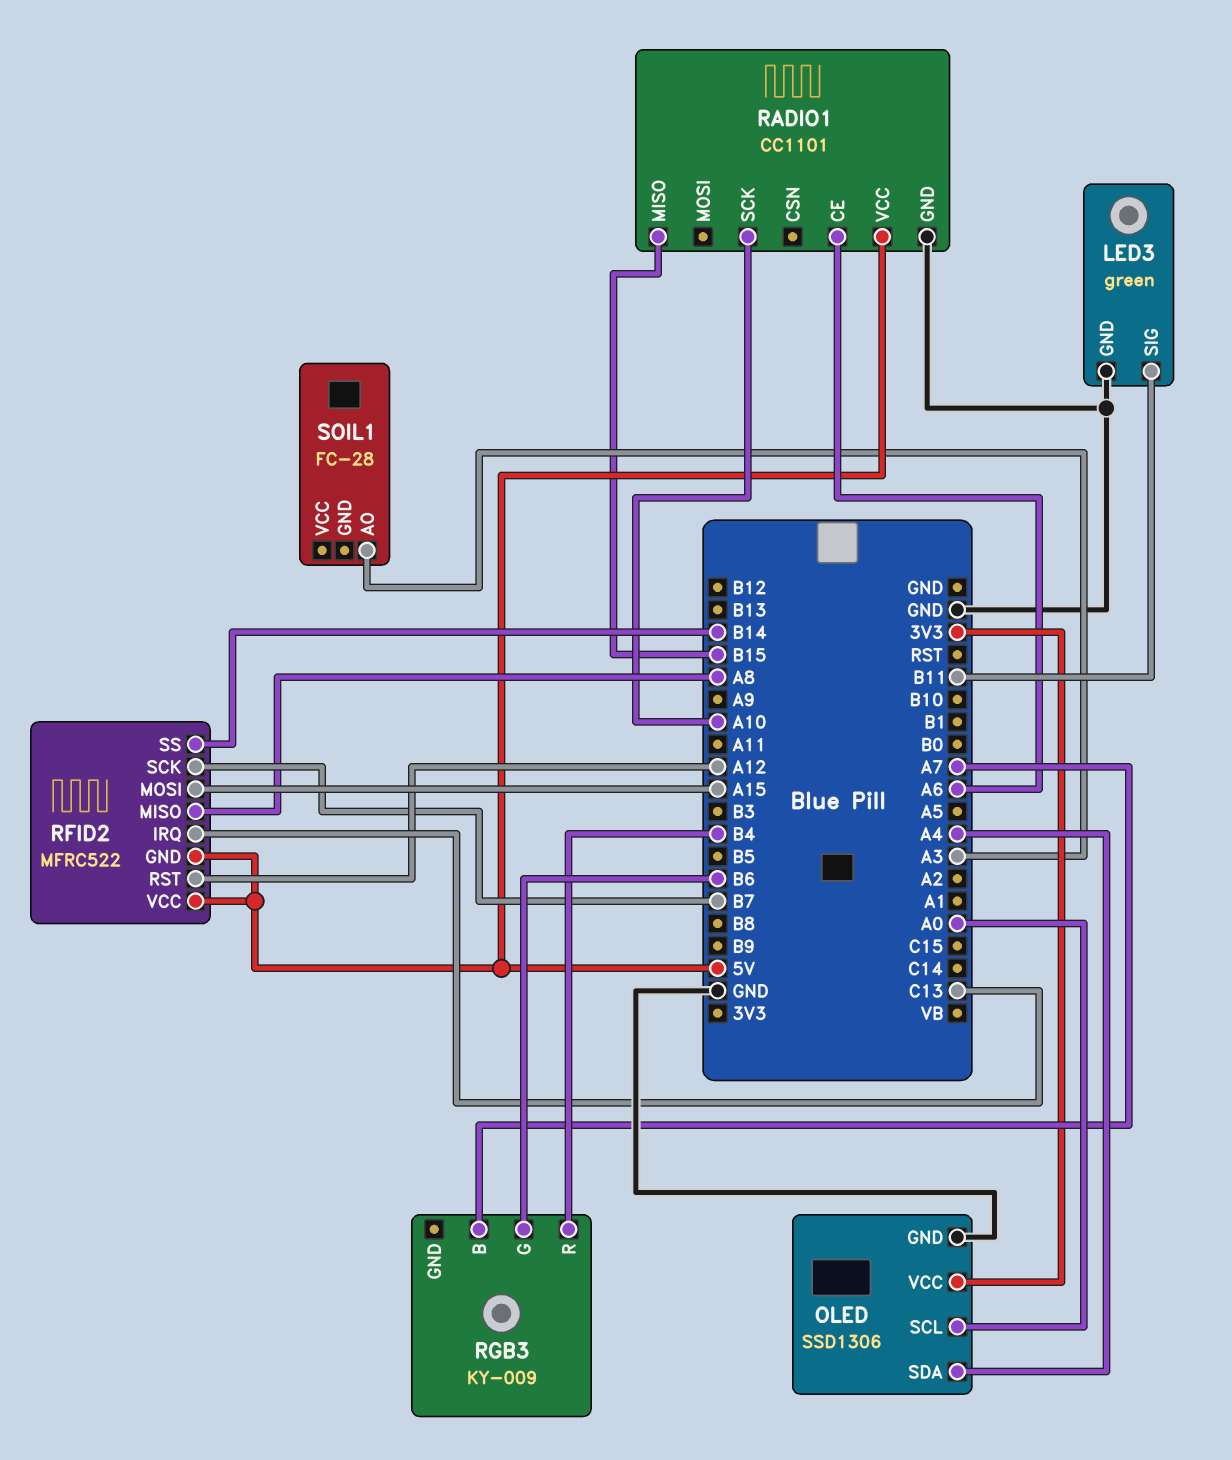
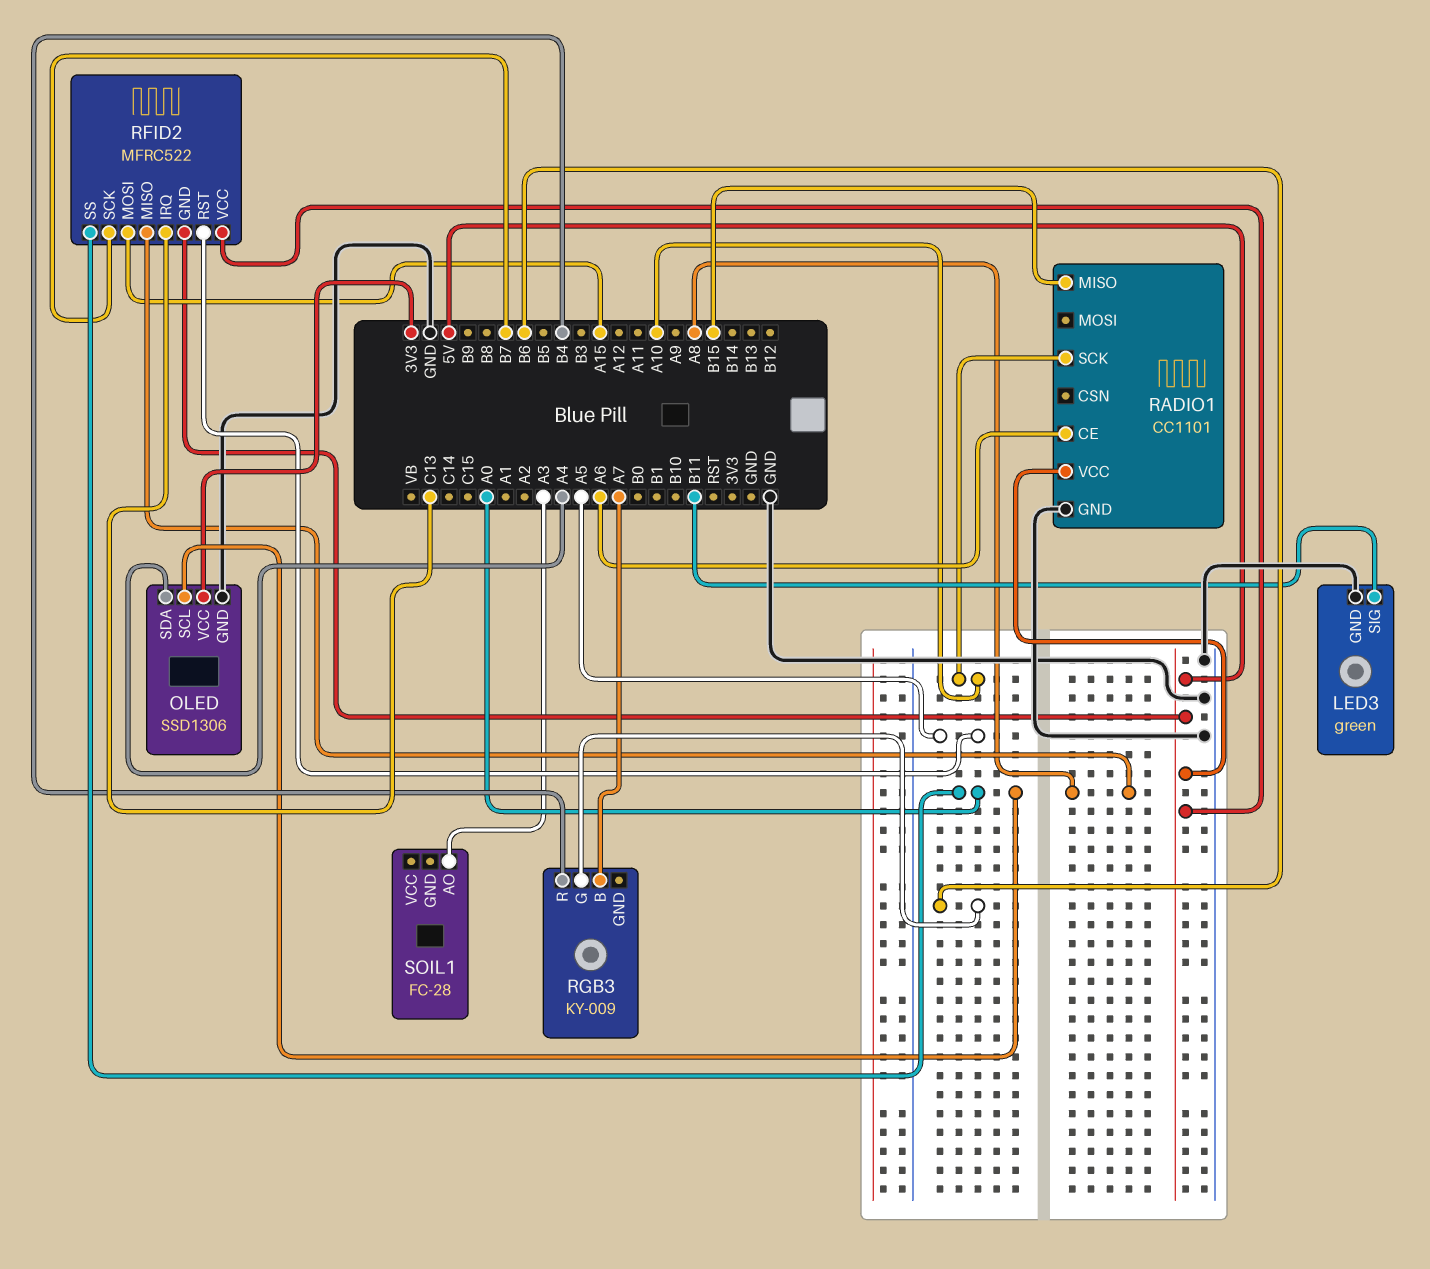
RFID2 pin RST: A12 -> A5
RFID2 pin SS: B14 -> A0

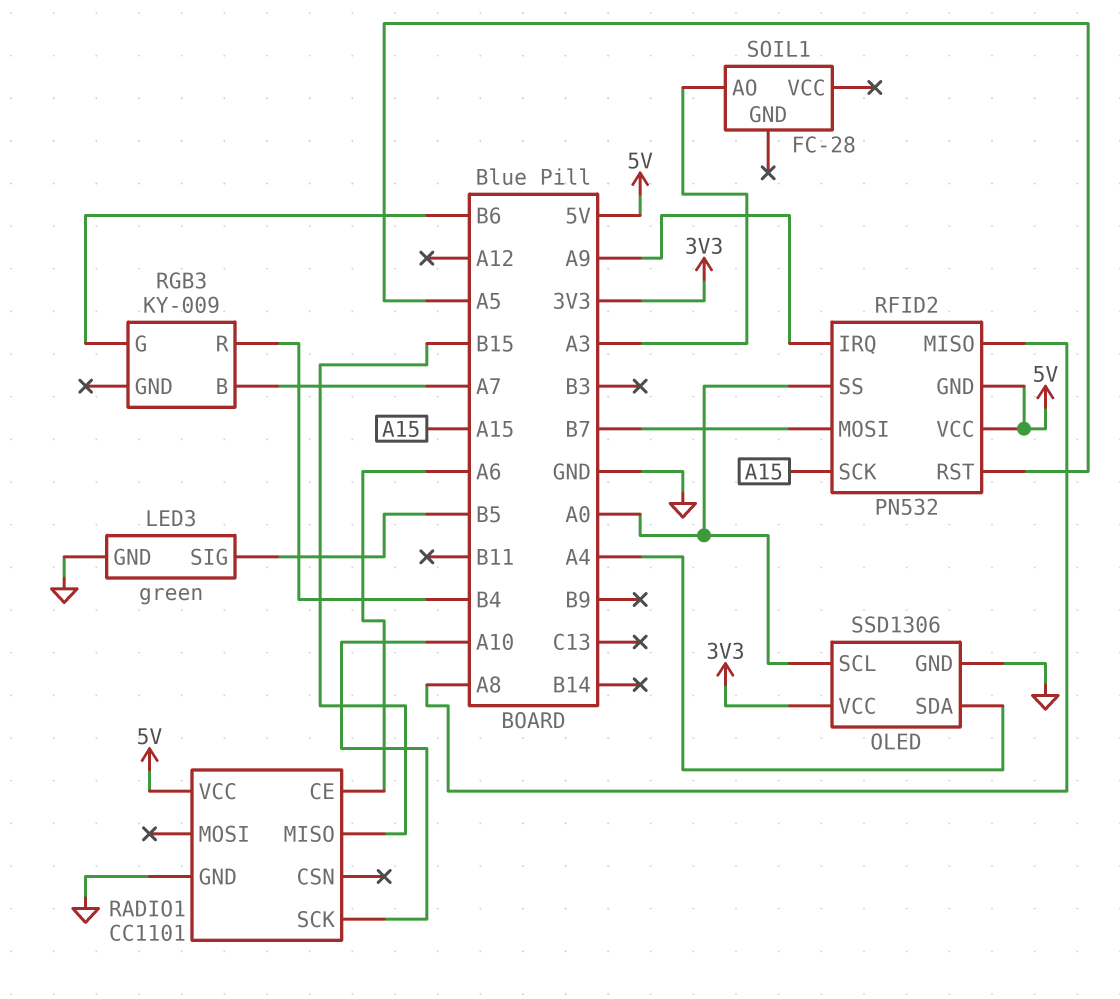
LED3 pin SIG: B11 -> B5
RFID2: MFRC522 -> PN532
RFID2 pin IRQ: C13 -> A9
RFID2 pin MOSI: A15 -> B7
RFID2 pin SCK: B7 -> A15

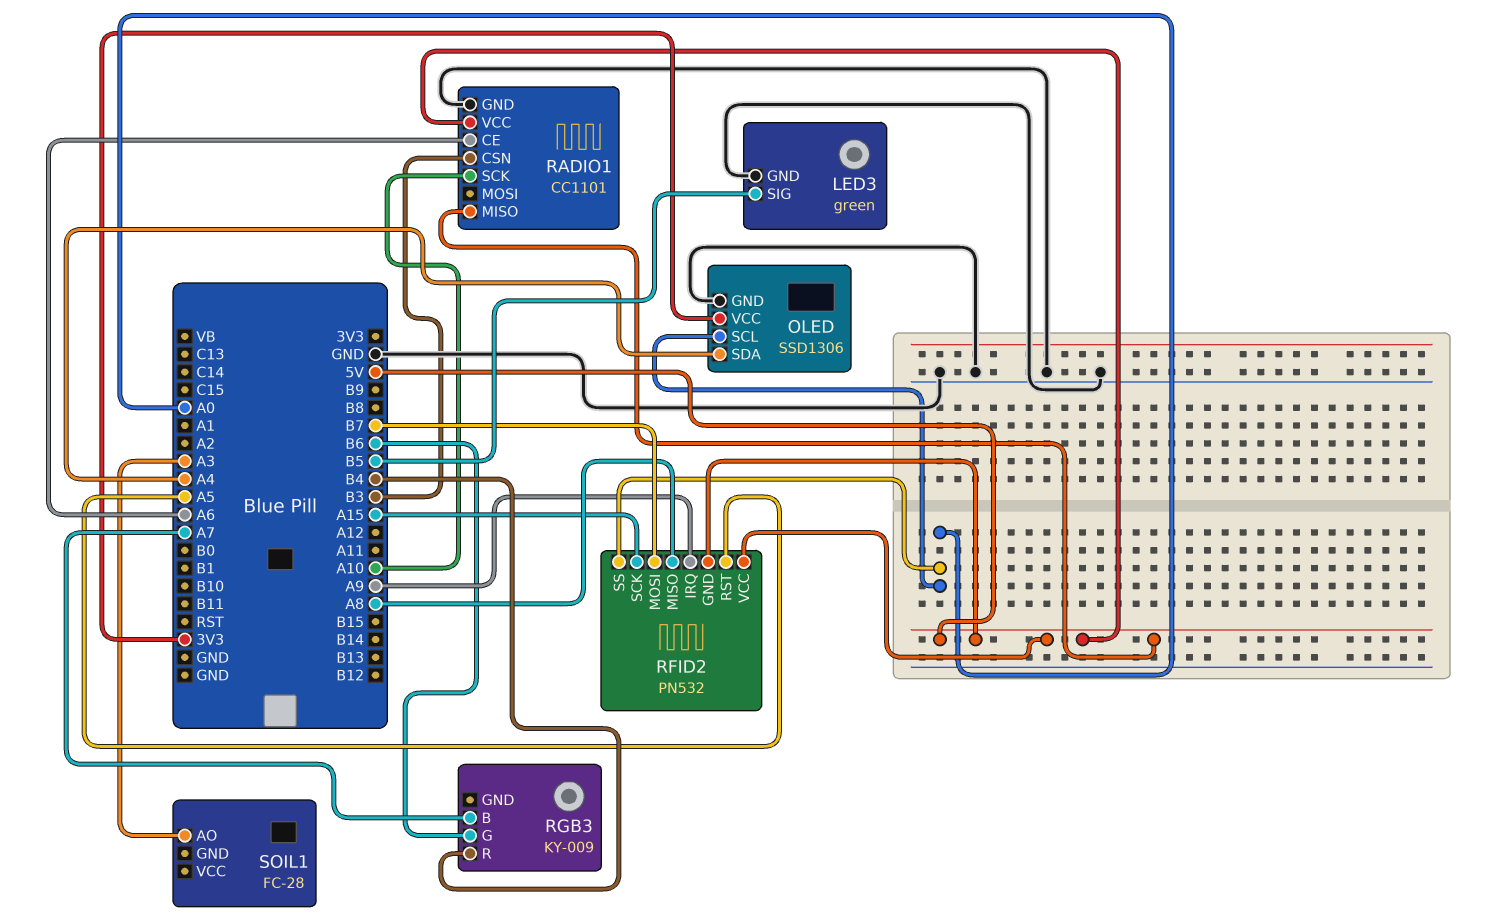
RADIO1 pin CSN: none -> B3
RADIO1 pin MISO: B15 -> 5V

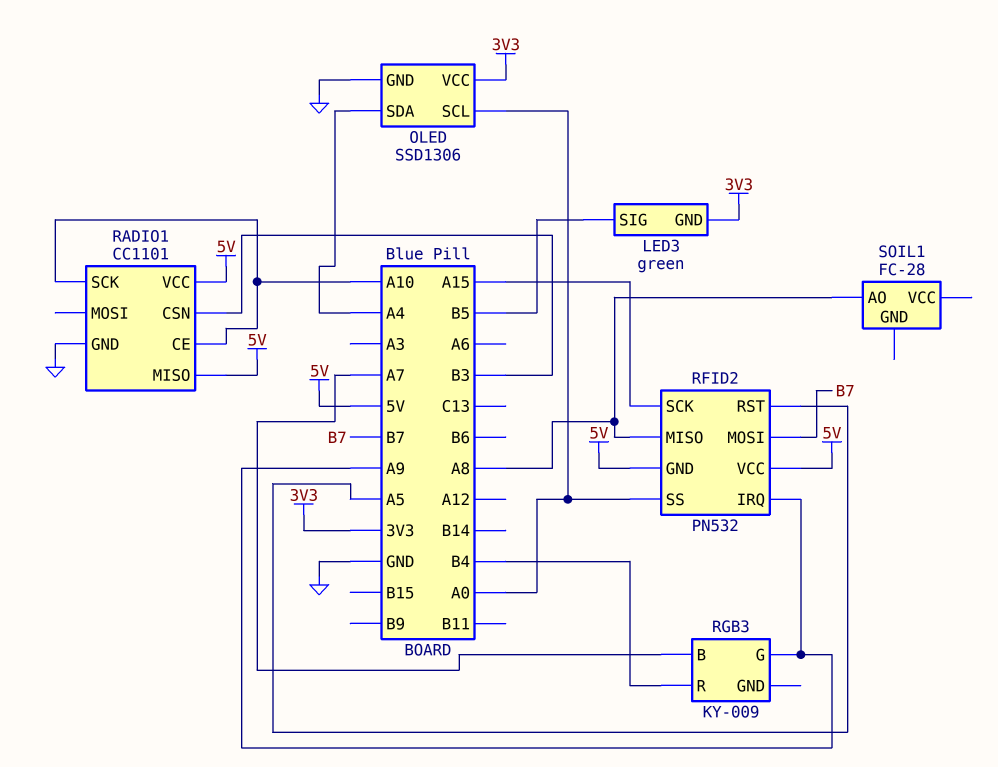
LED3 pin GND: GND -> 3V3
RADIO1 pin CE: A6 -> A10
RGB3 pin G: B6 -> A9
SOIL1 pin AO: A3 -> A8

